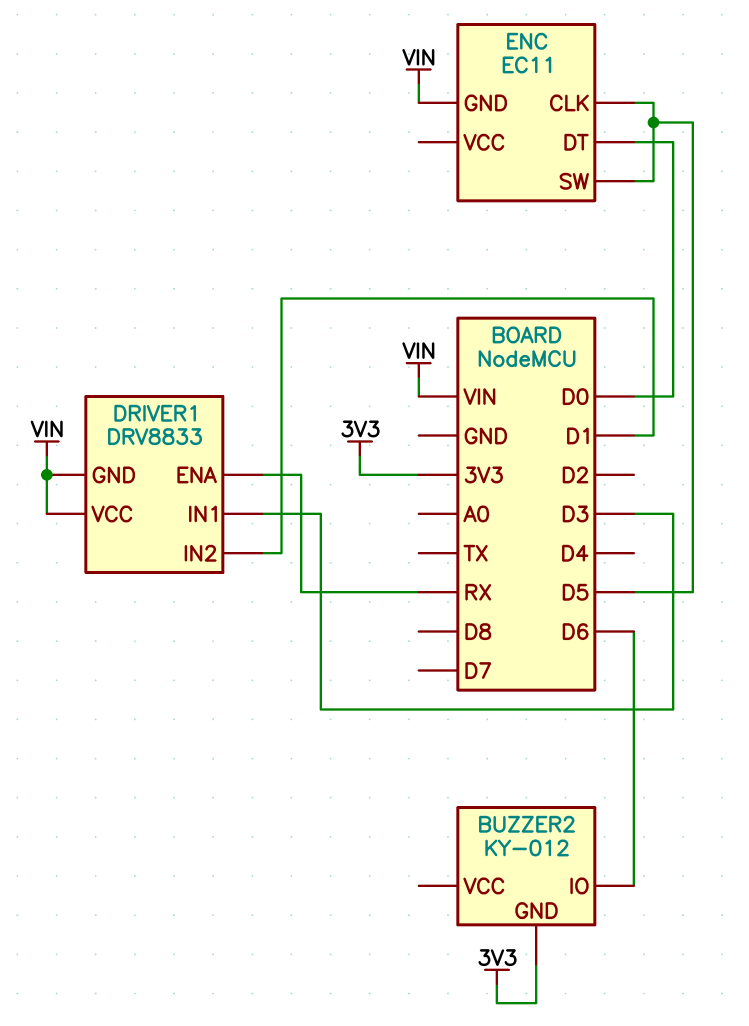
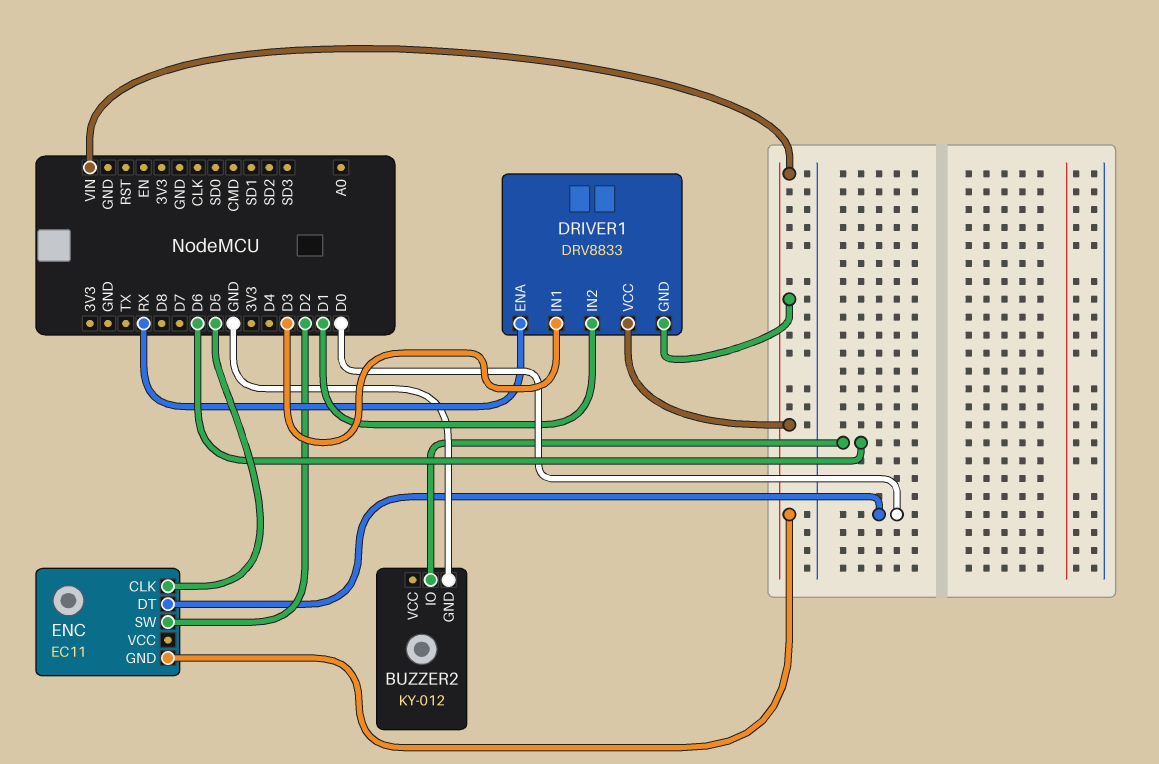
BUZZER2 pin GND: 3V3 -> GND
ENC pin SW: D5 -> D2

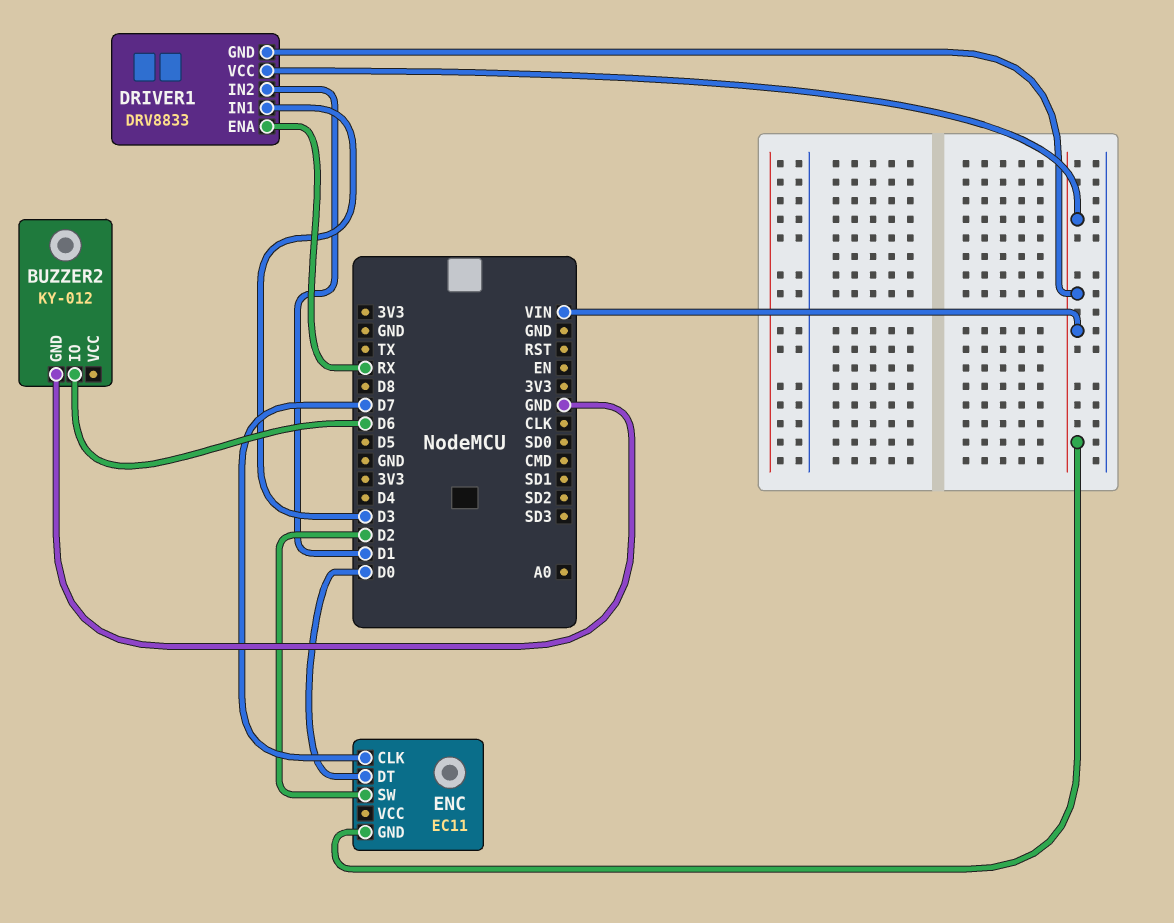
ENC pin CLK: D5 -> D7

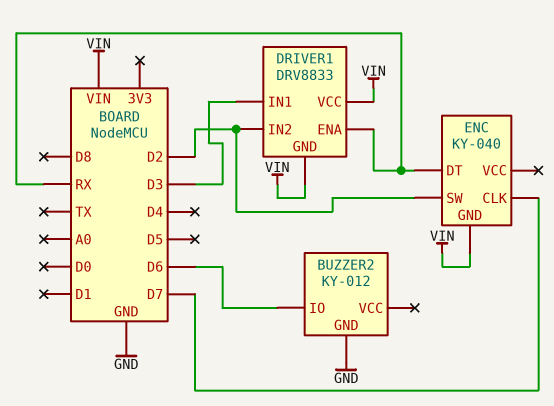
DRIVER1 pin IN2: D1 -> D2
ENC: EC11 -> KY-040
ENC pin DT: D0 -> RX

